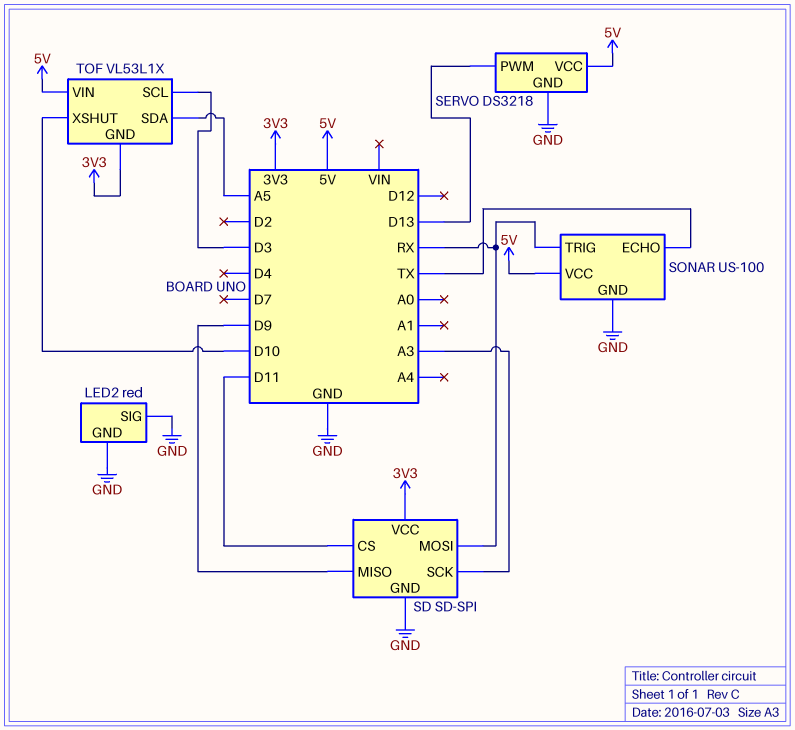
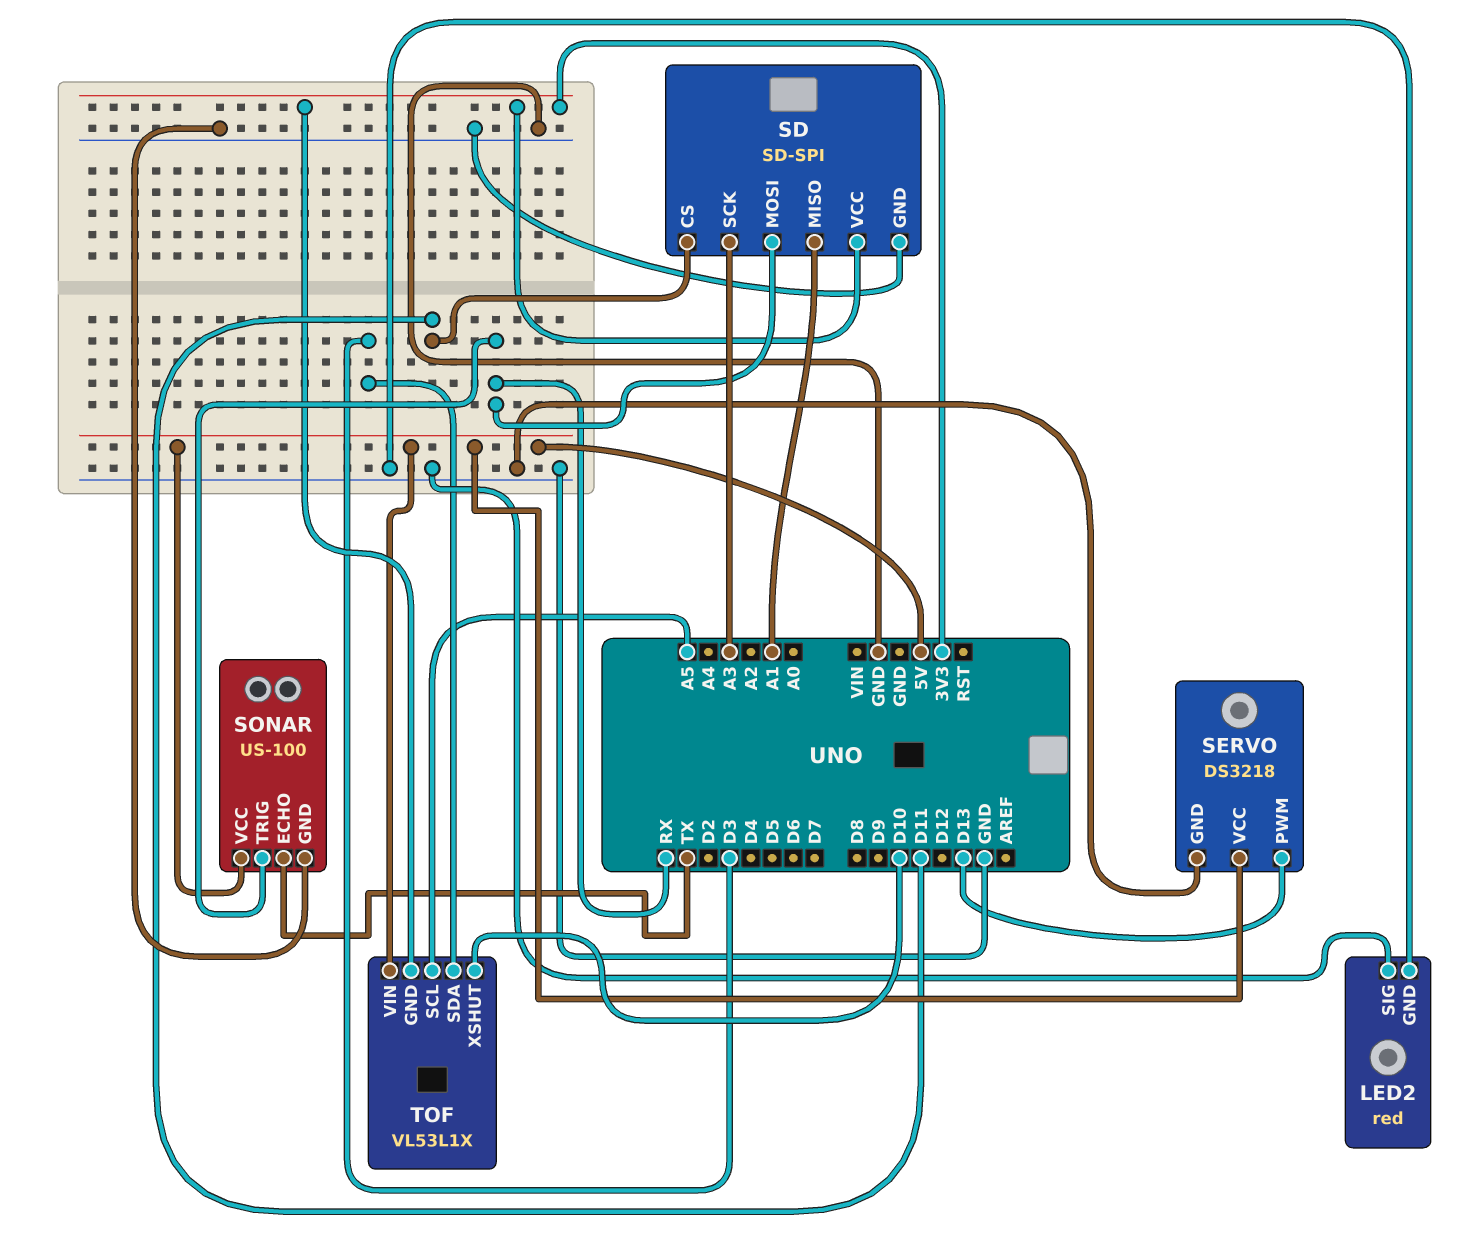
SD pin MISO: D9 -> A1
TOF pin SCL: D3 -> A5
TOF pin SDA: A5 -> D3

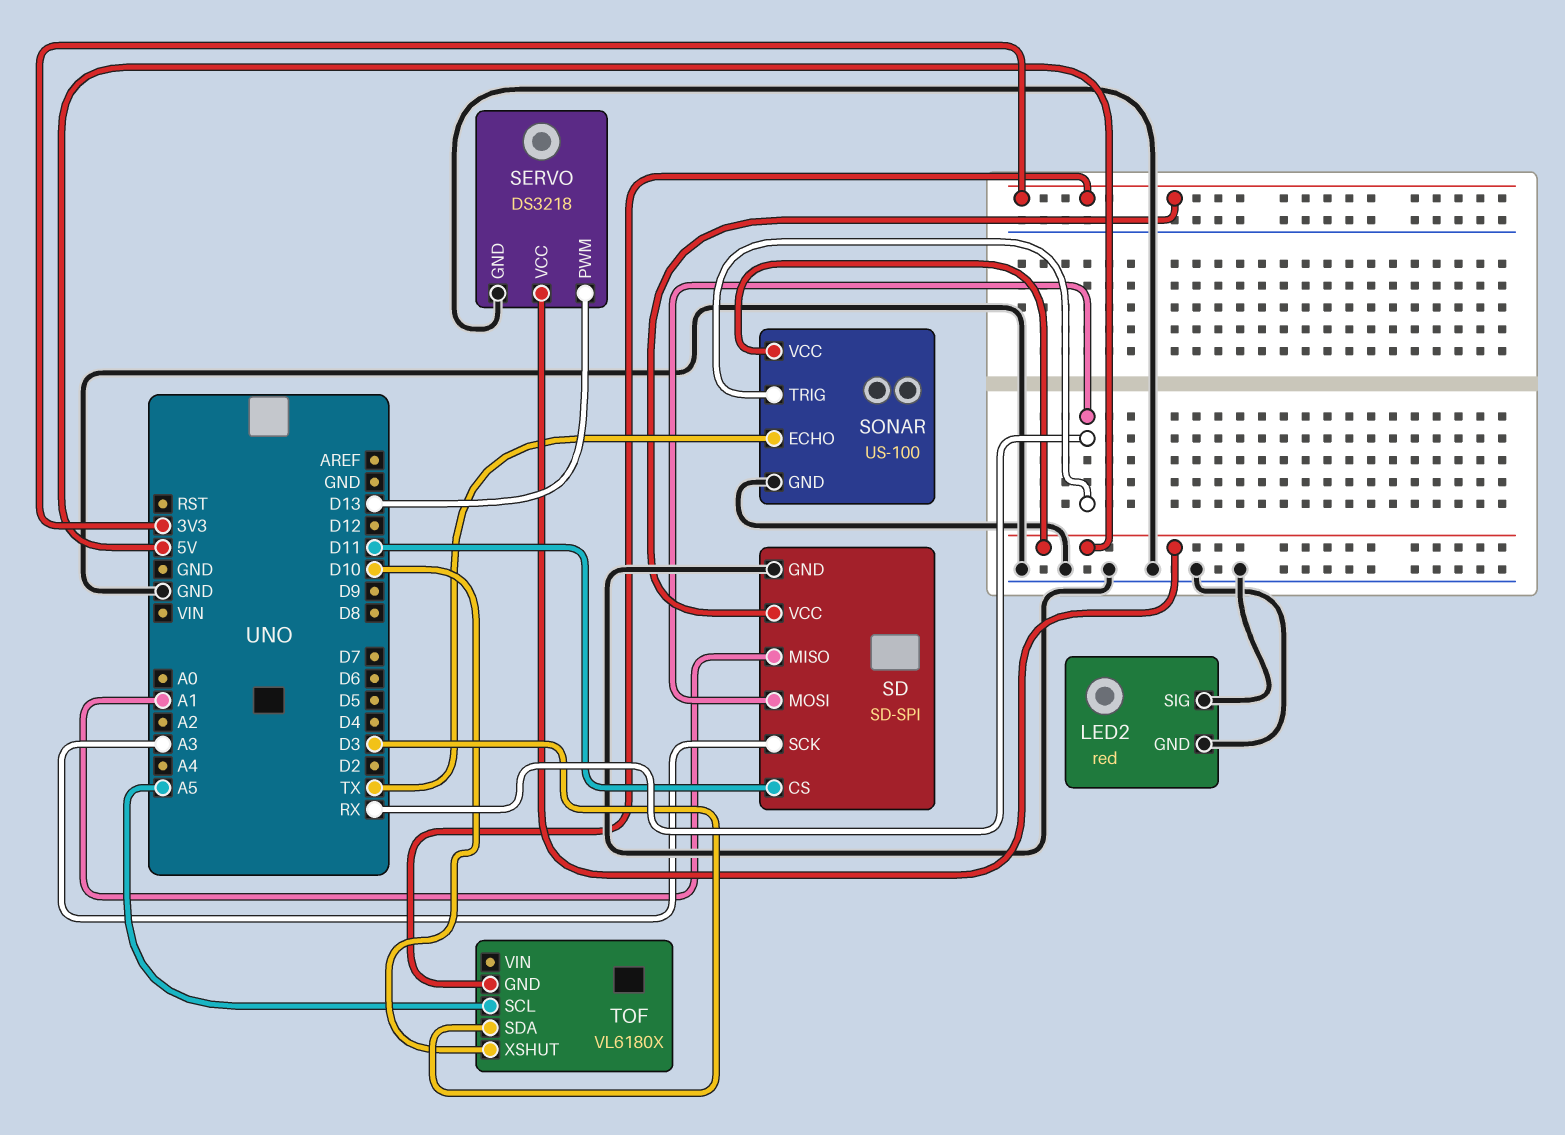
TOF: VL53L1X -> VL6180X
TOF pin VIN: 5V -> none

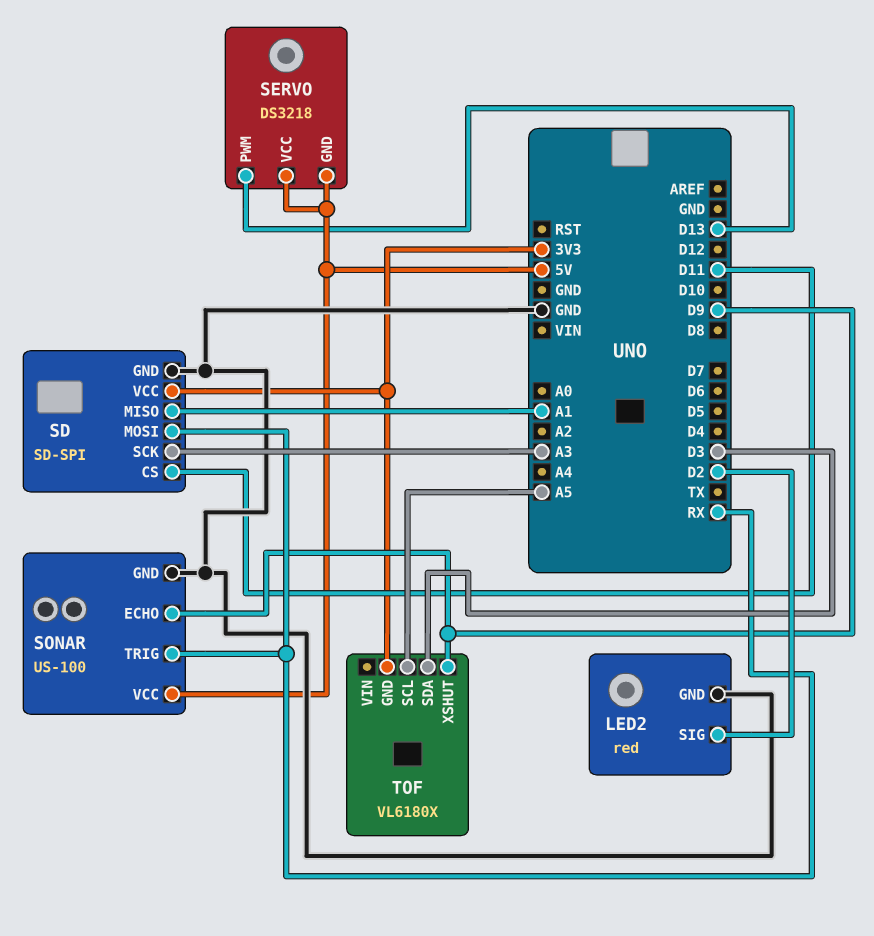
LED2 pin SIG: GND -> D2
SERVO pin GND: GND -> 5V
SONAR pin ECHO: TX -> D9
TOF pin XSHUT: D10 -> D9

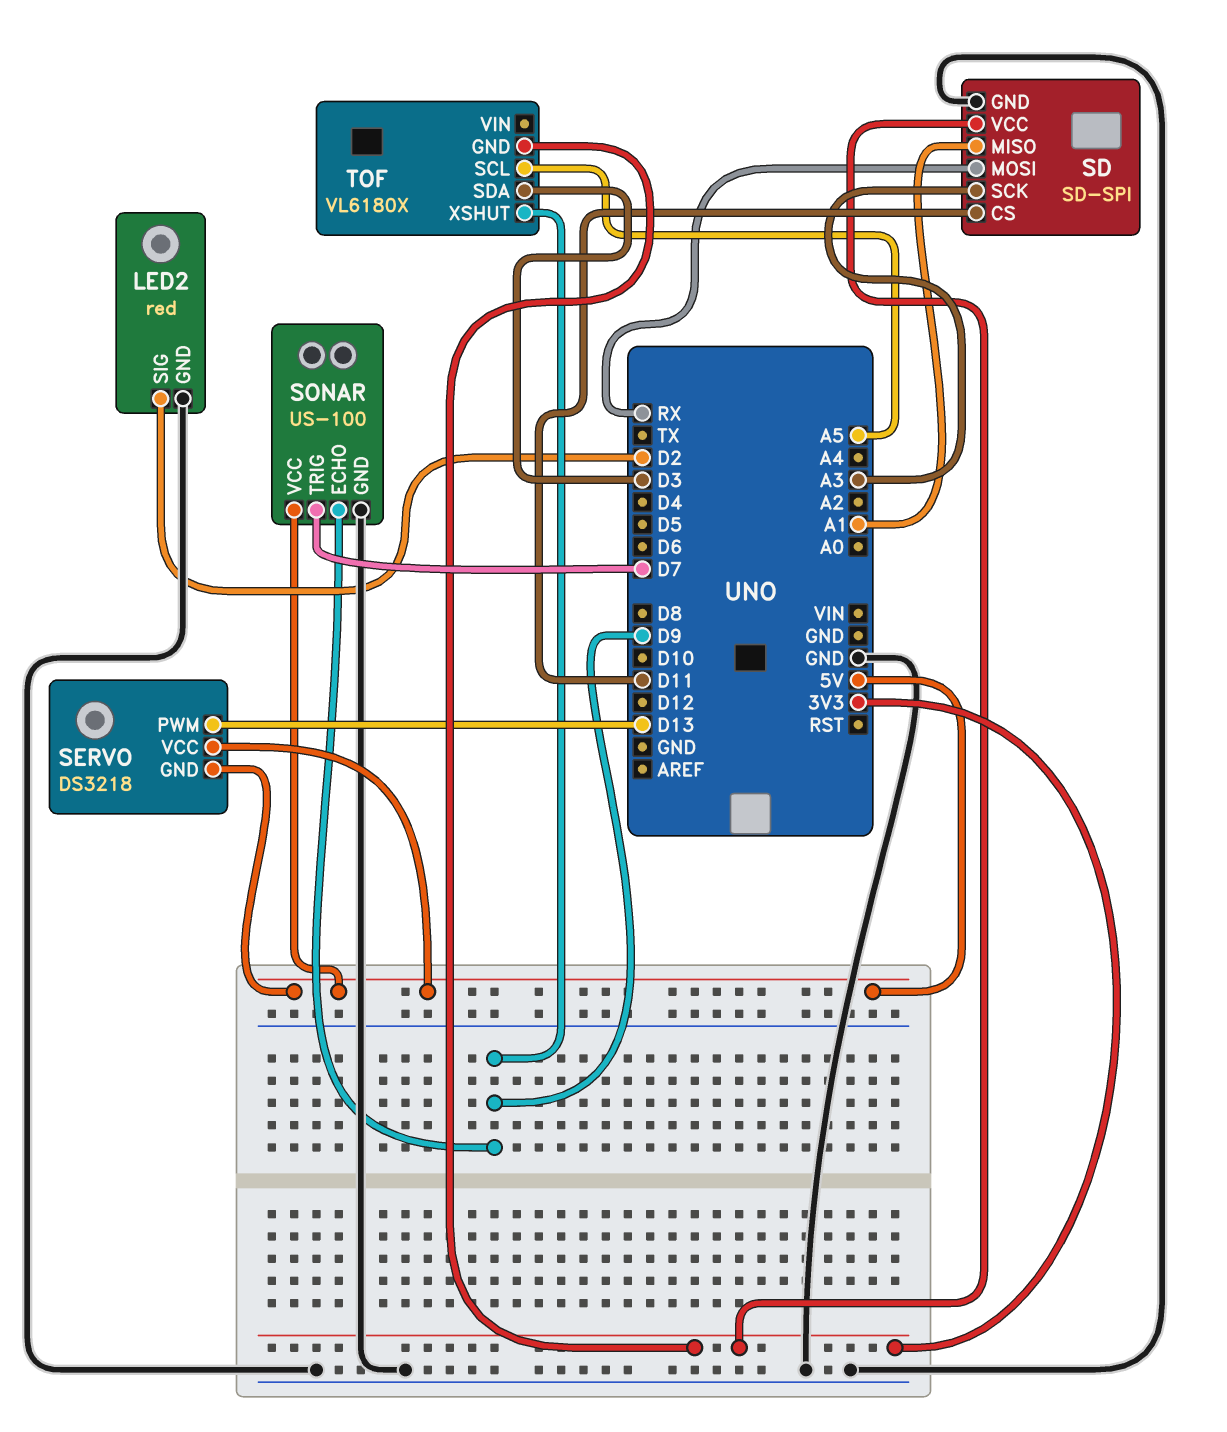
SONAR pin TRIG: RX -> D7

